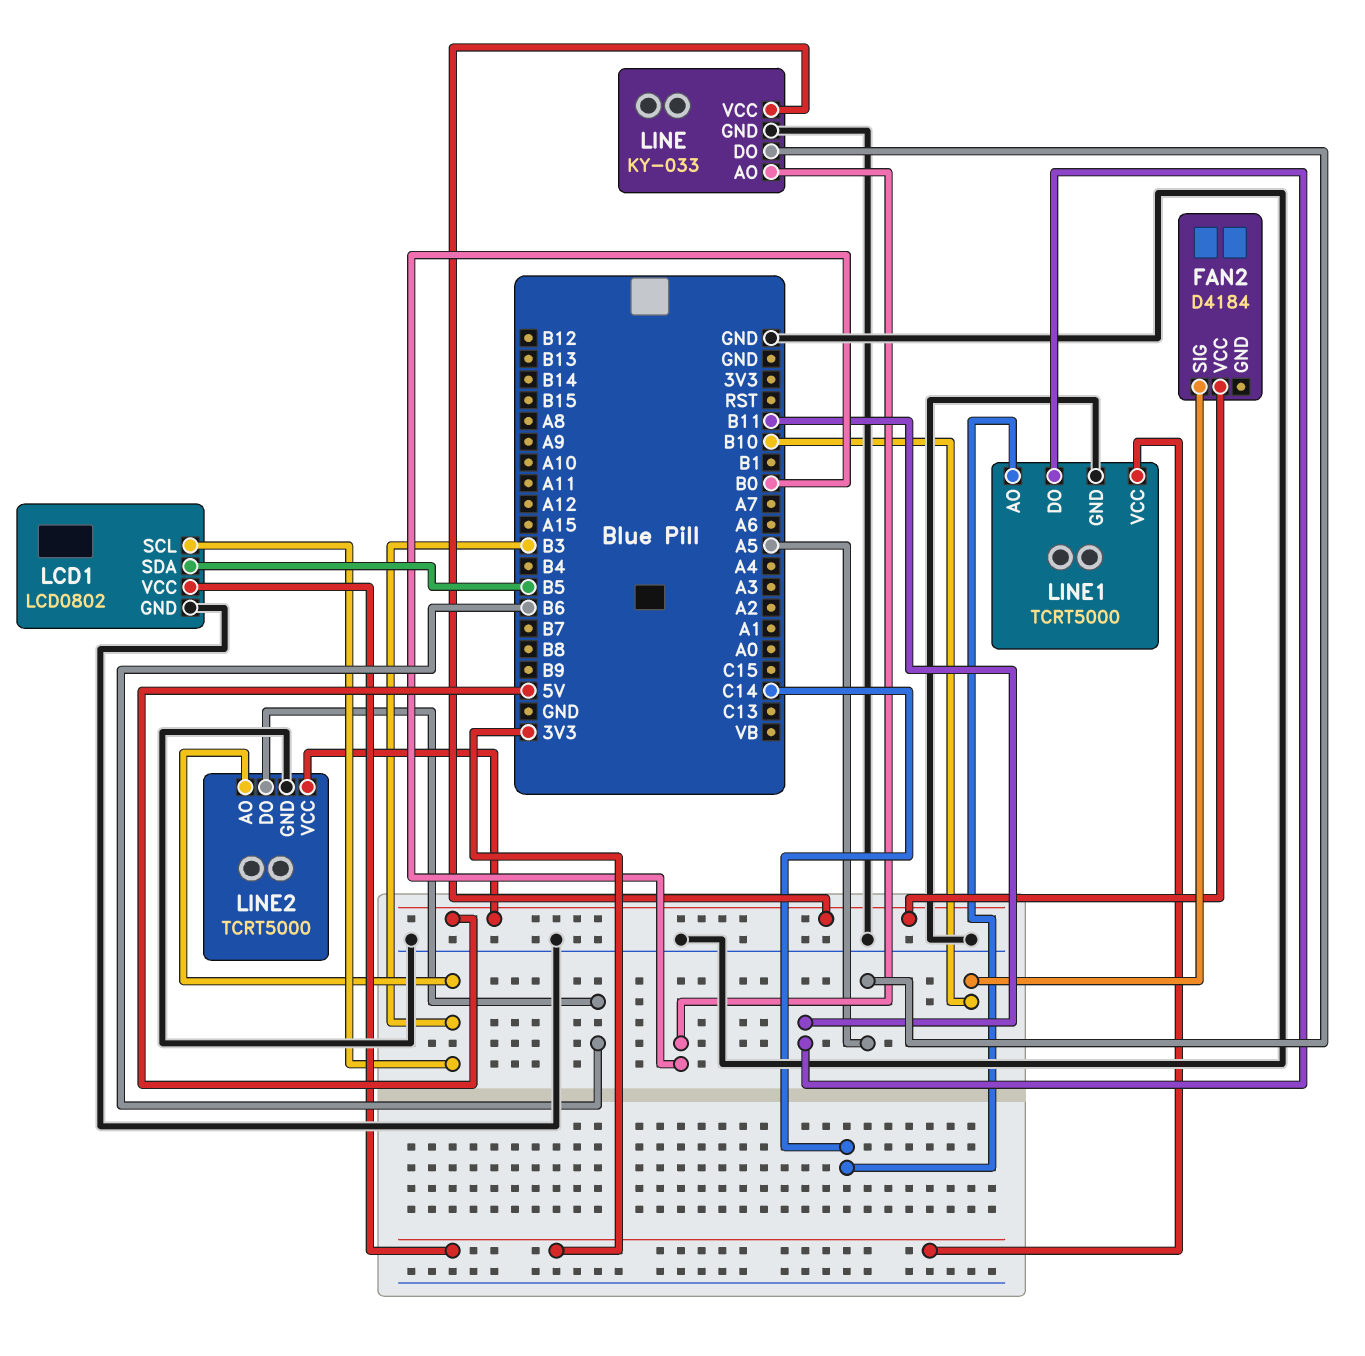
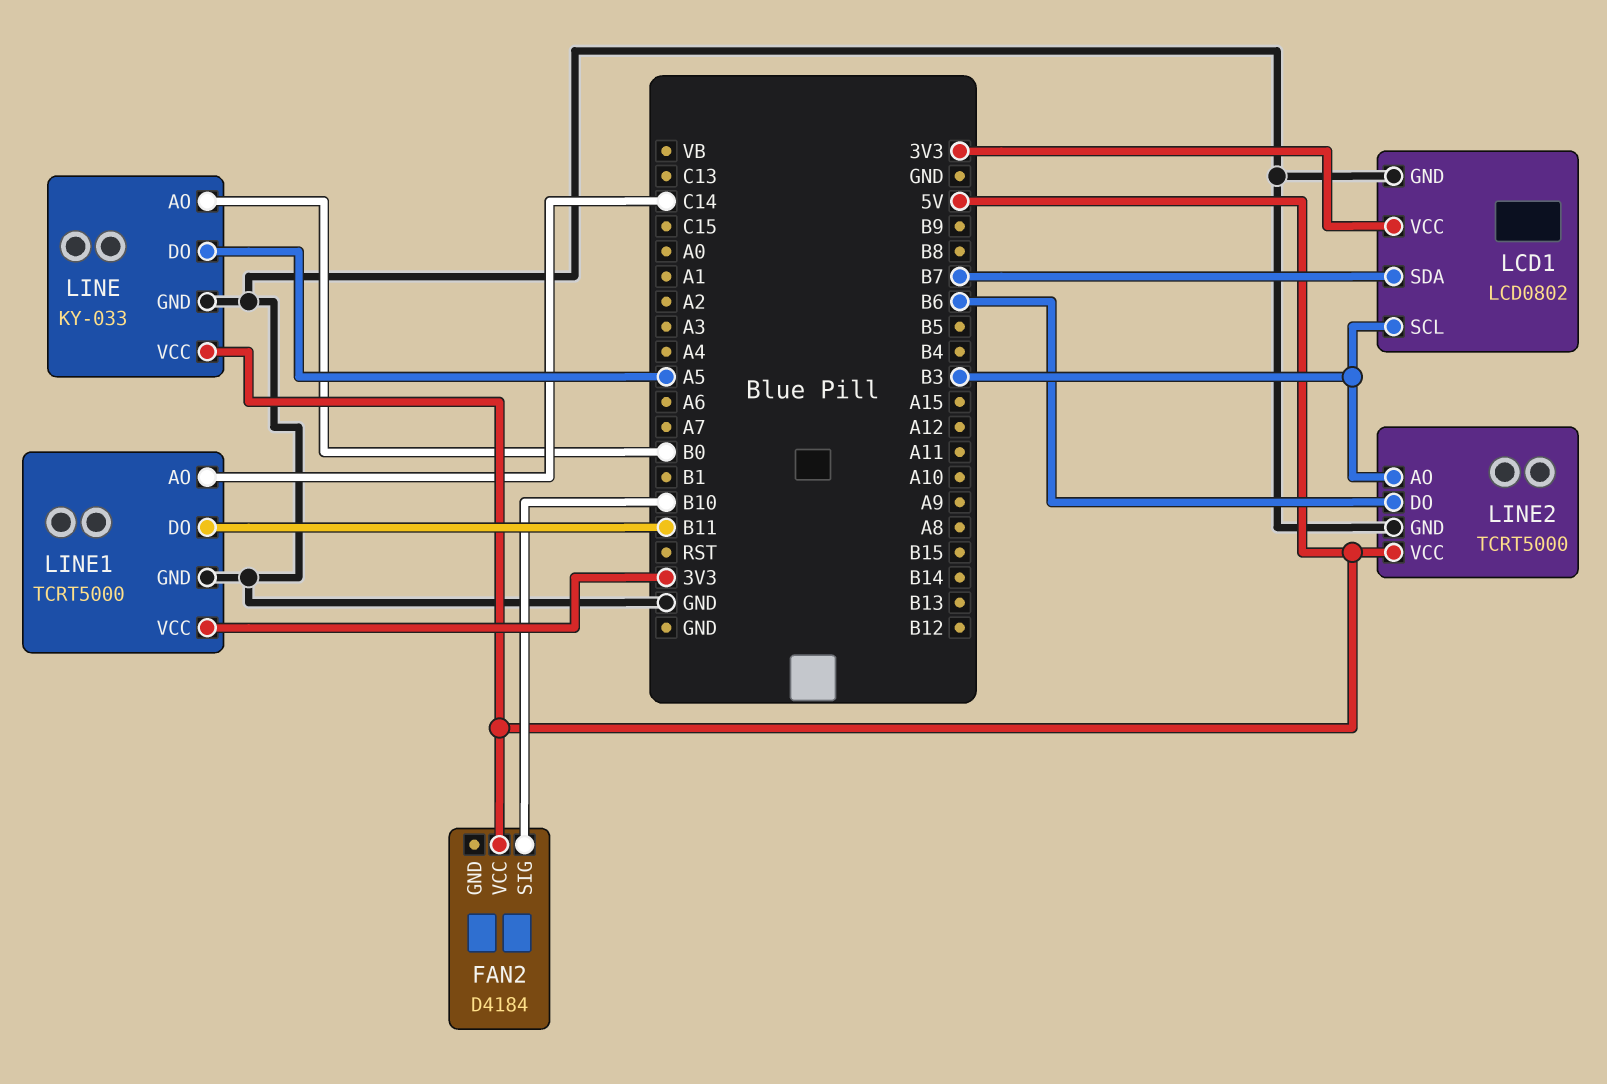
LCD1 pin SDA: B5 -> B7

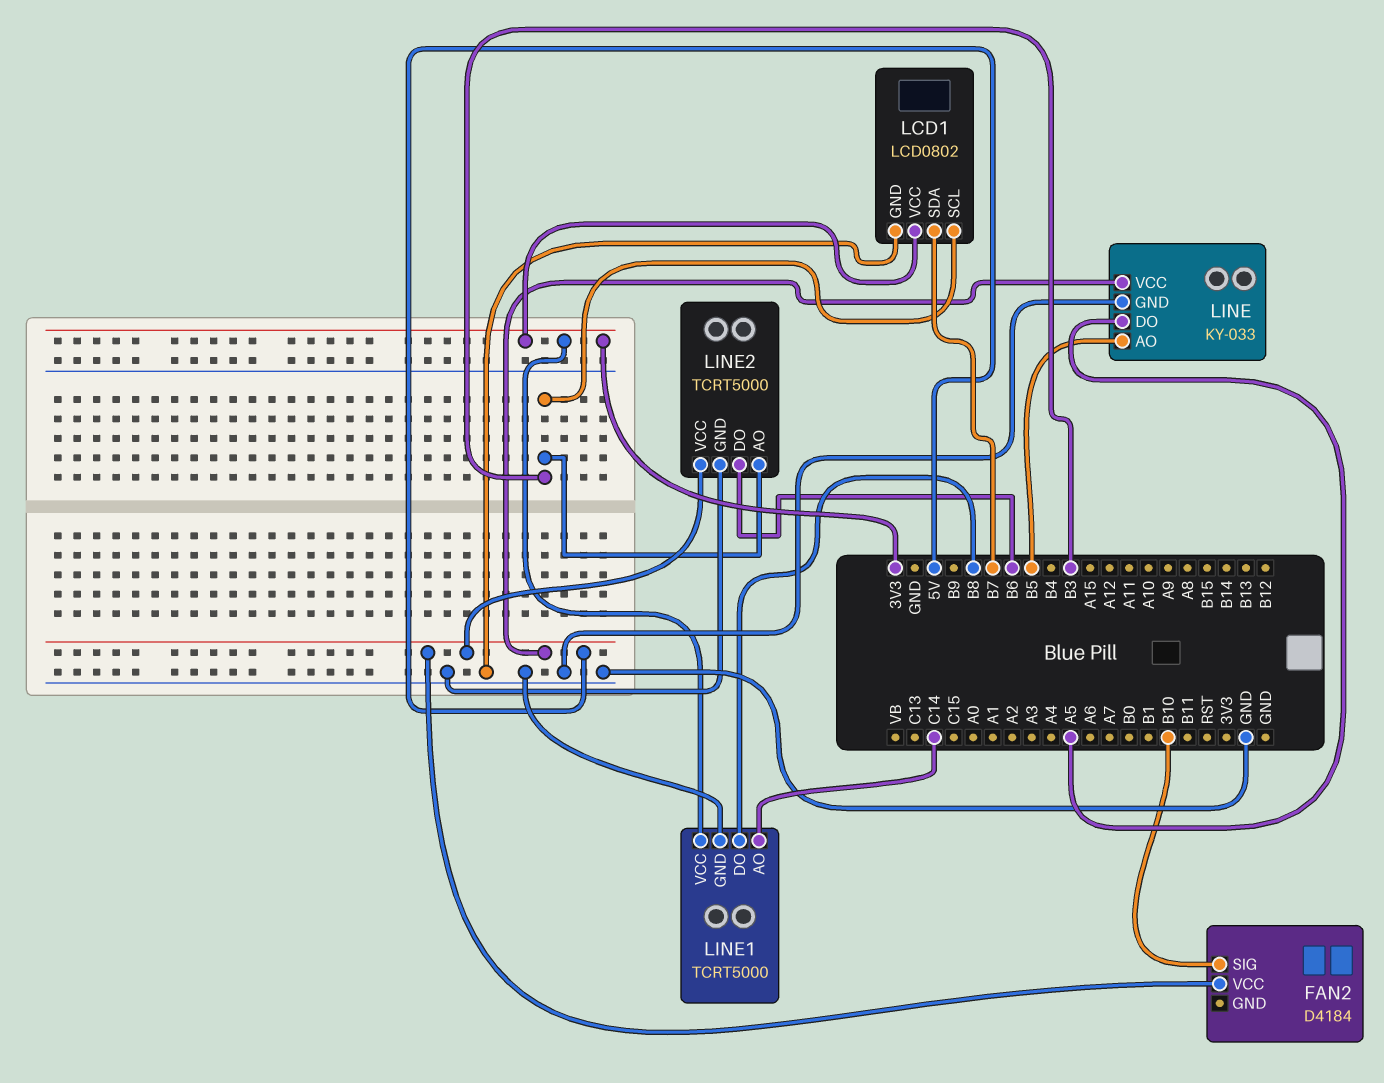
LINE pin AO: B0 -> B5
LINE1 pin DO: B11 -> B8

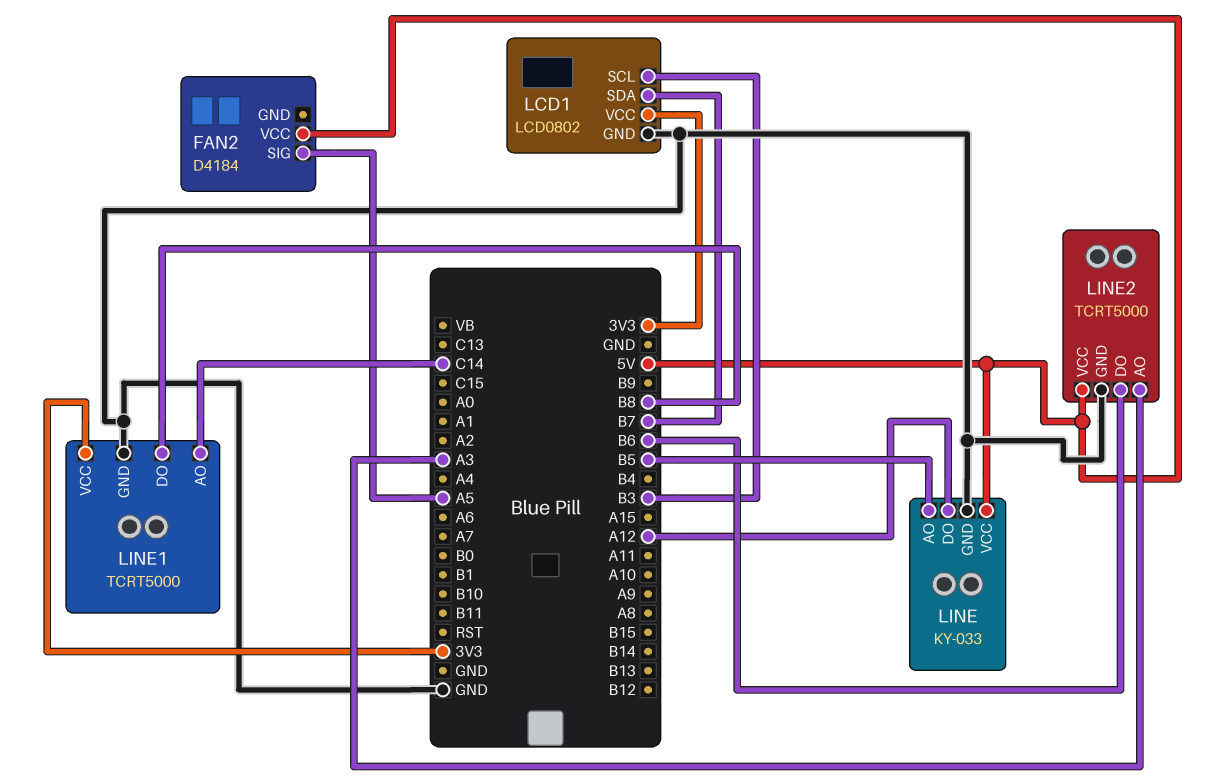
FAN2 pin SIG: B10 -> A5
LINE pin DO: A5 -> A12
LINE2 pin AO: B3 -> A3

